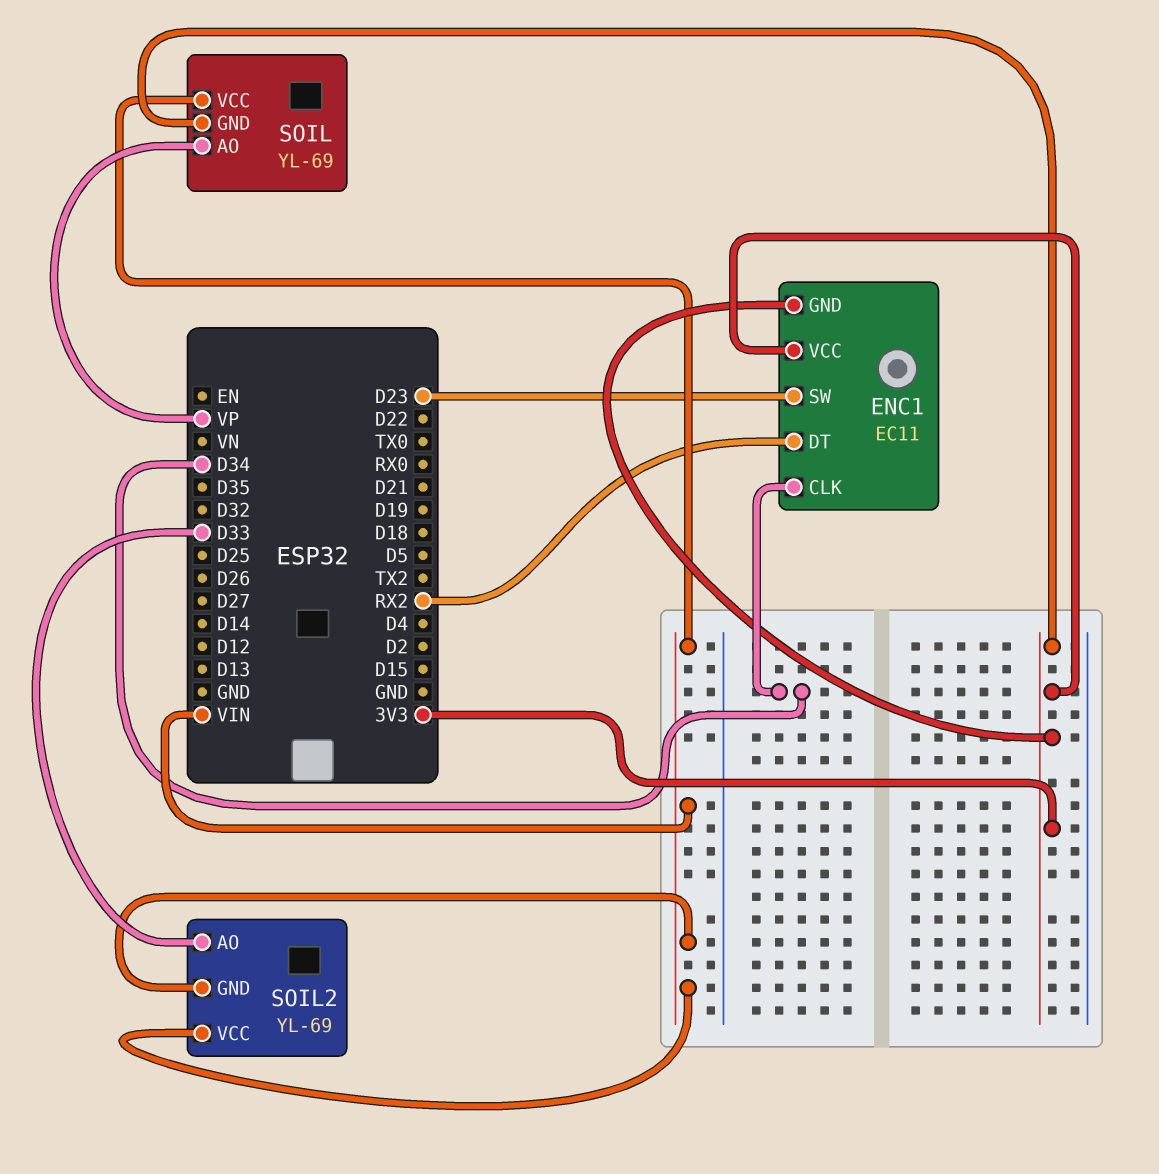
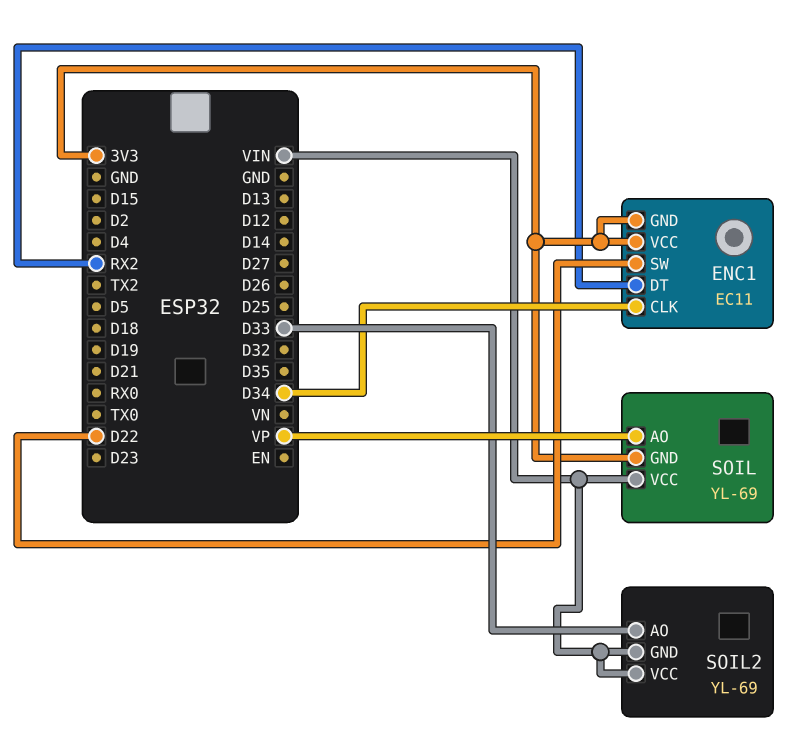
ENC1 pin SW: D23 -> D22

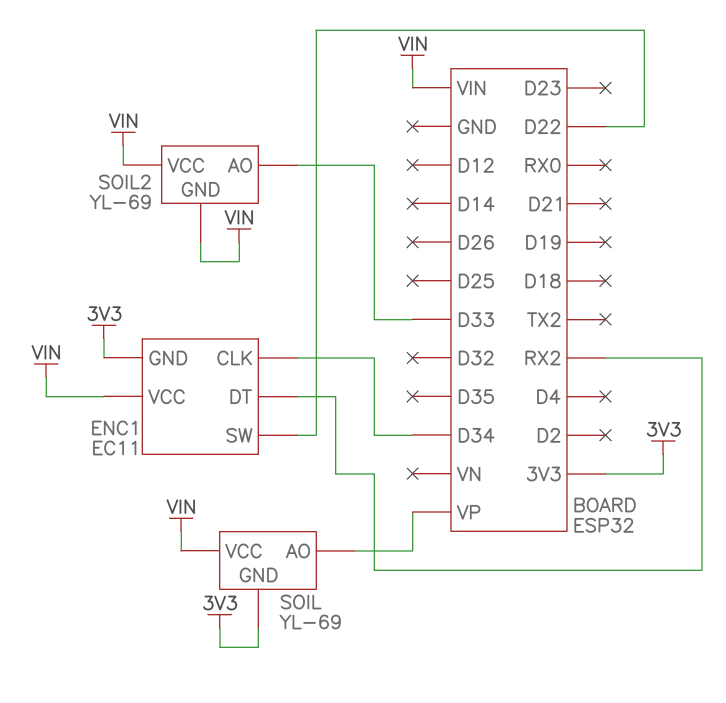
ENC1 pin VCC: 3V3 -> VIN

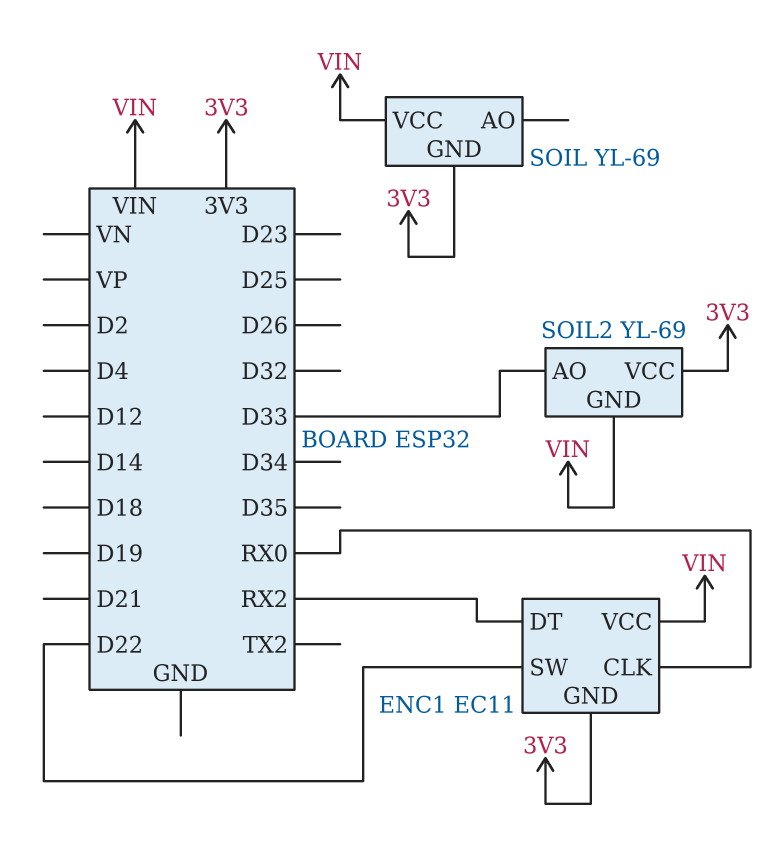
ENC1 pin CLK: D34 -> RX0
SOIL pin AO: VP -> none
SOIL2 pin VCC: VIN -> 3V3

